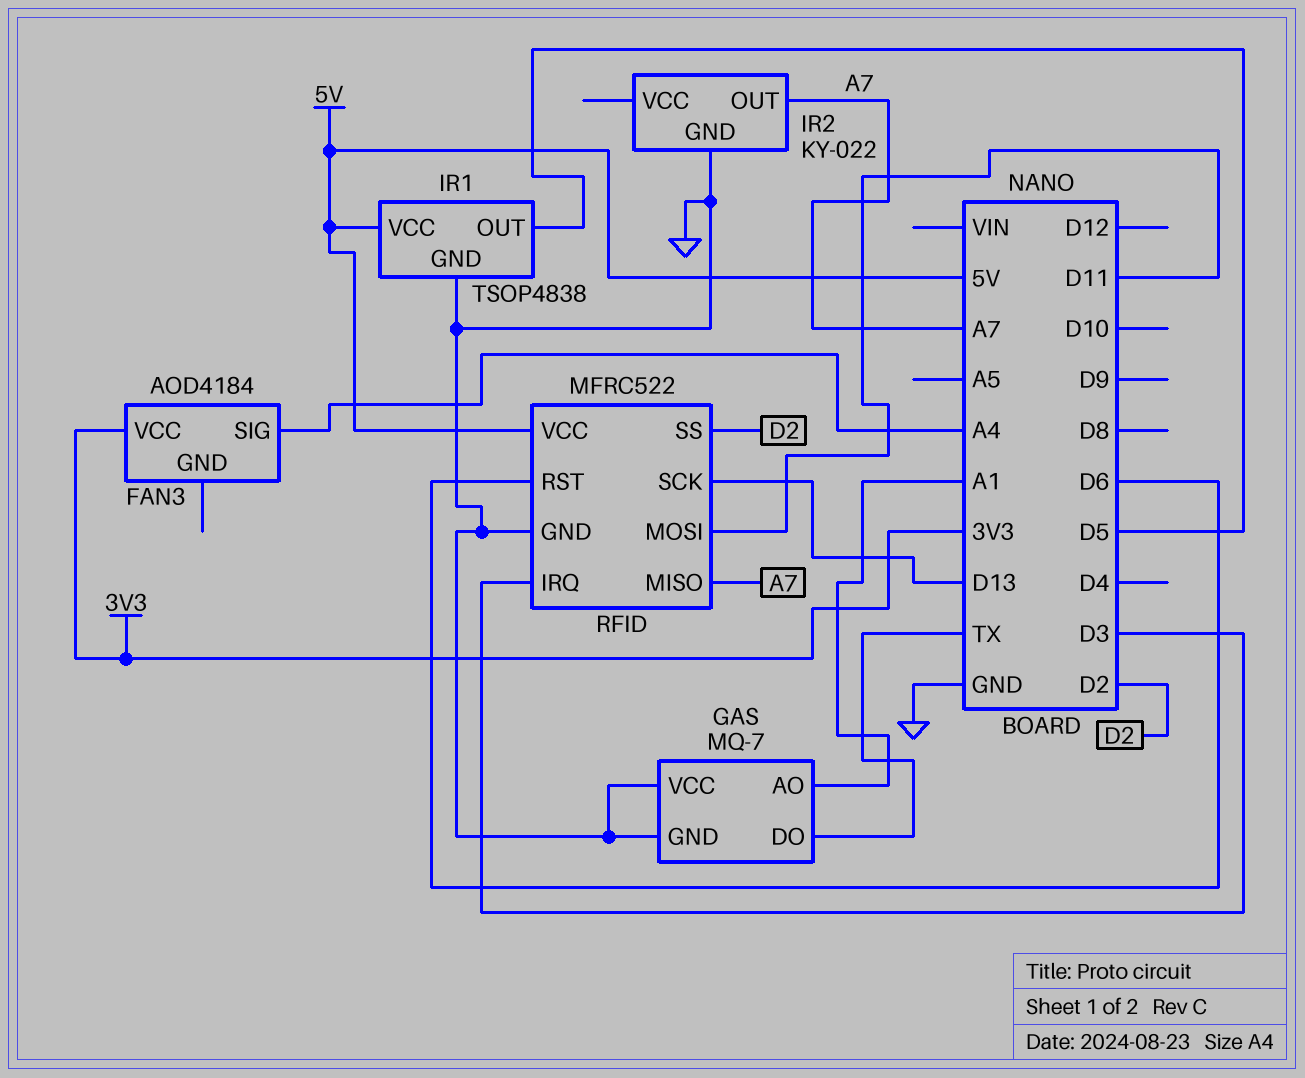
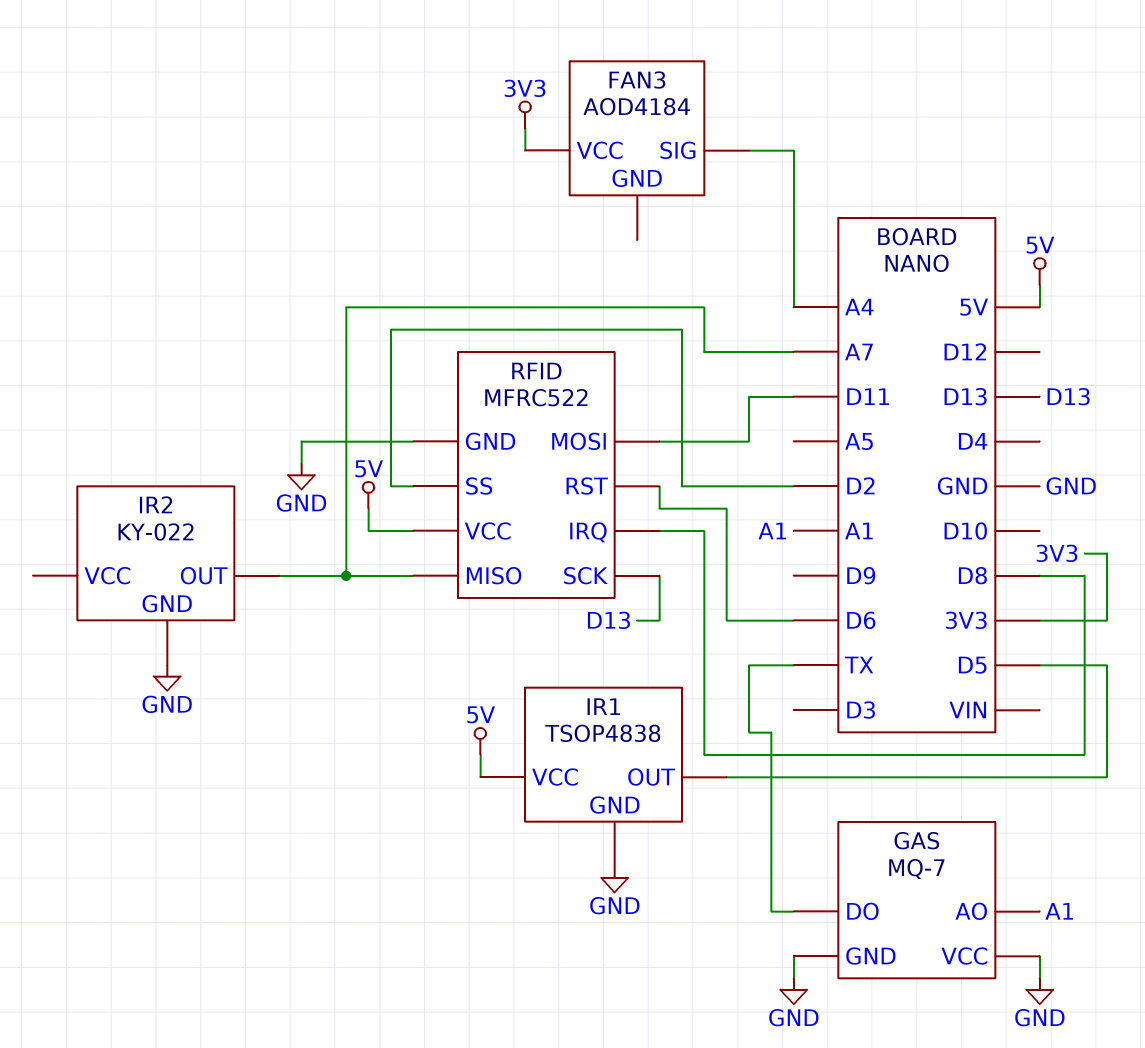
RFID pin IRQ: D3 -> D8

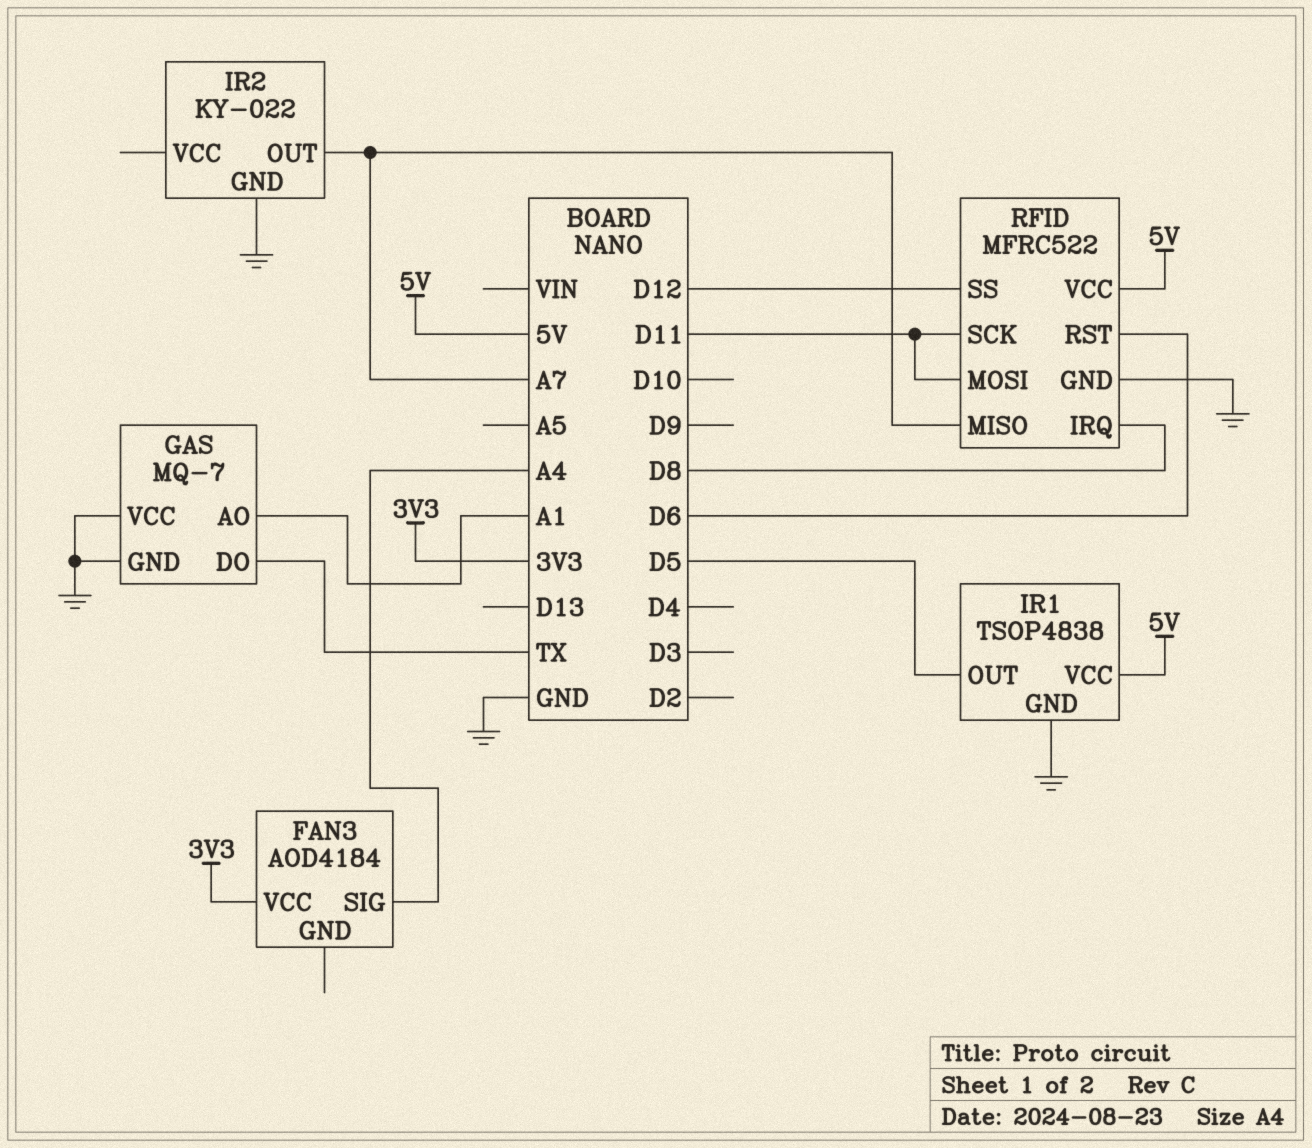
RFID pin SCK: D13 -> D11
RFID pin SS: D2 -> D12

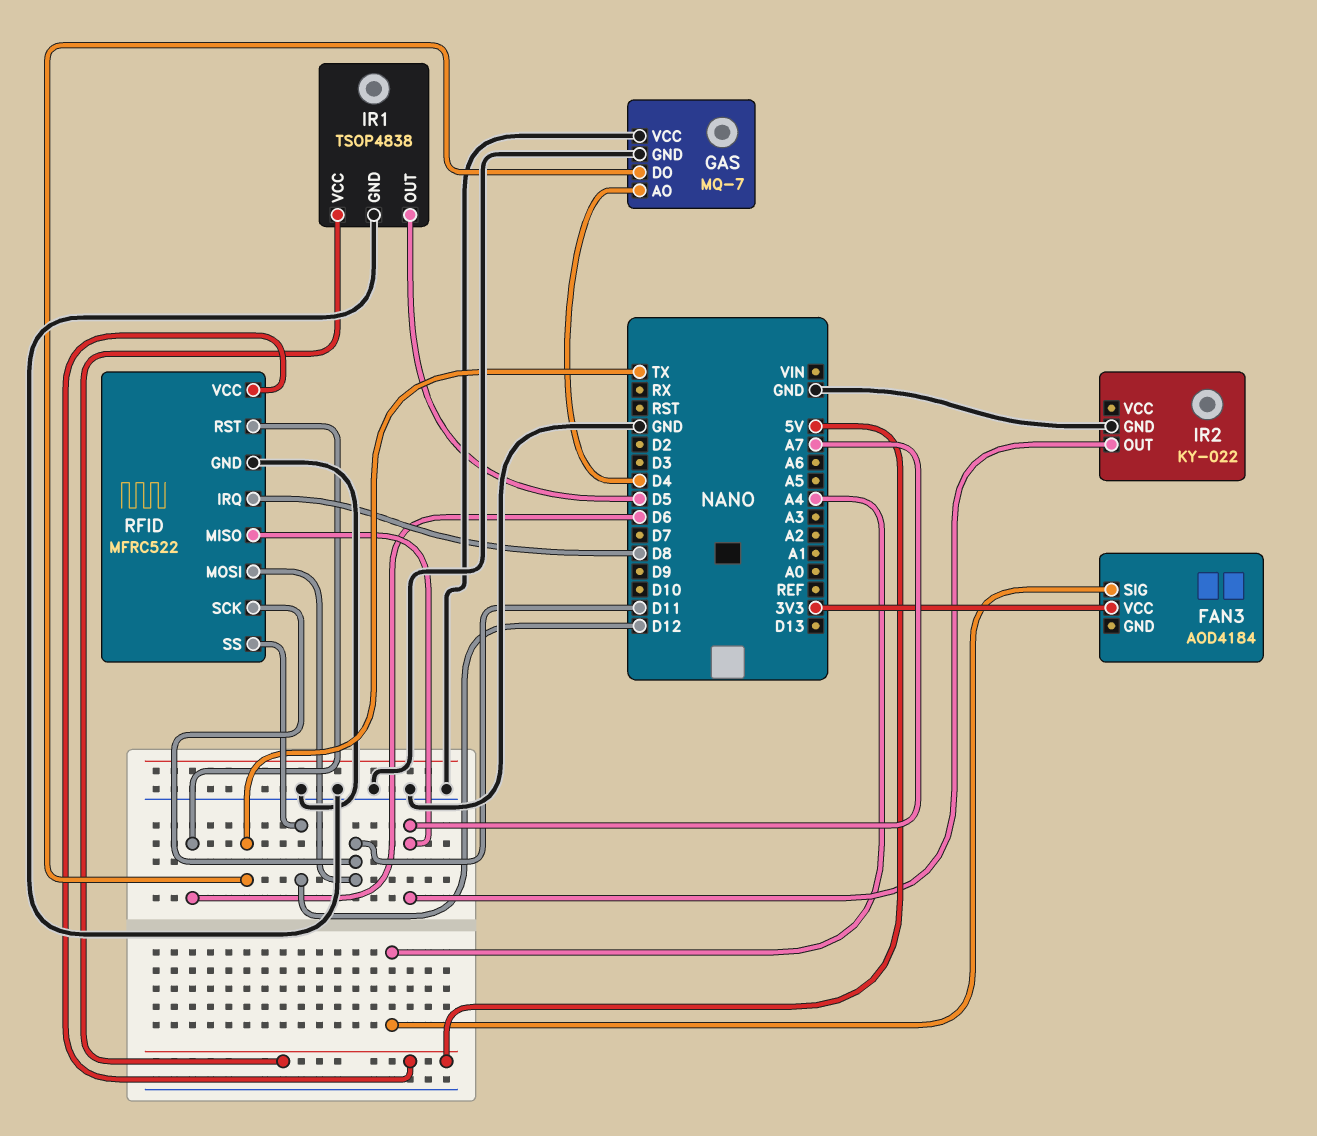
GAS pin AO: A1 -> D4

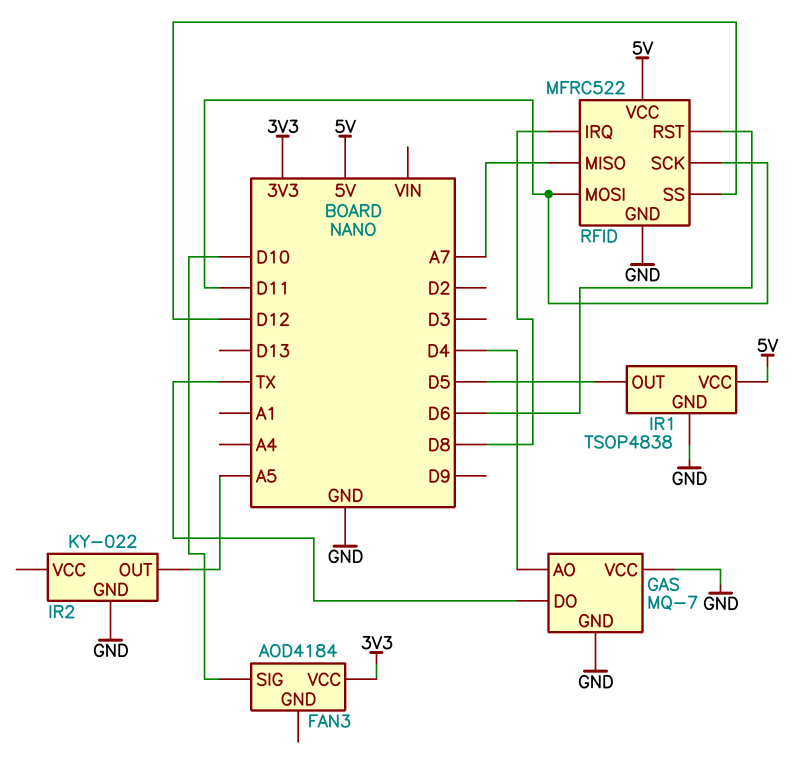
FAN3 pin SIG: A4 -> D10
IR2 pin OUT: A7 -> A5

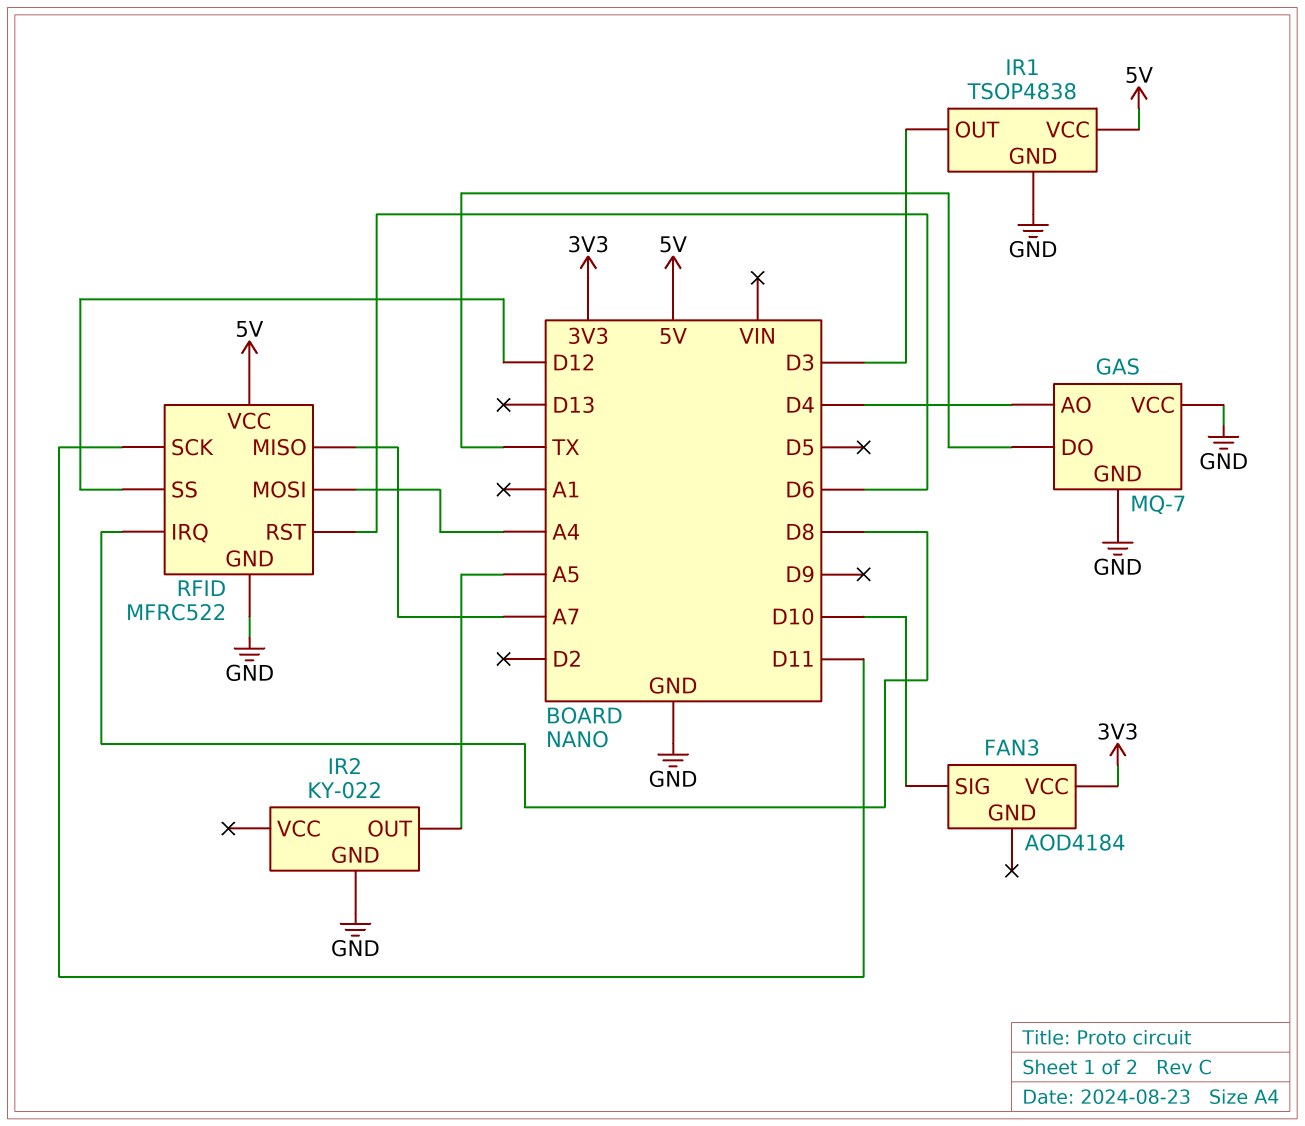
IR1 pin OUT: D5 -> D3
RFID pin MOSI: D11 -> A4

